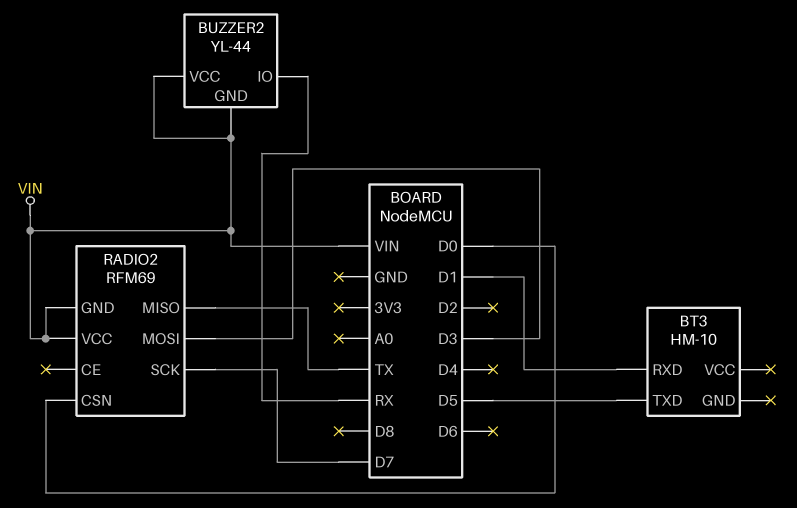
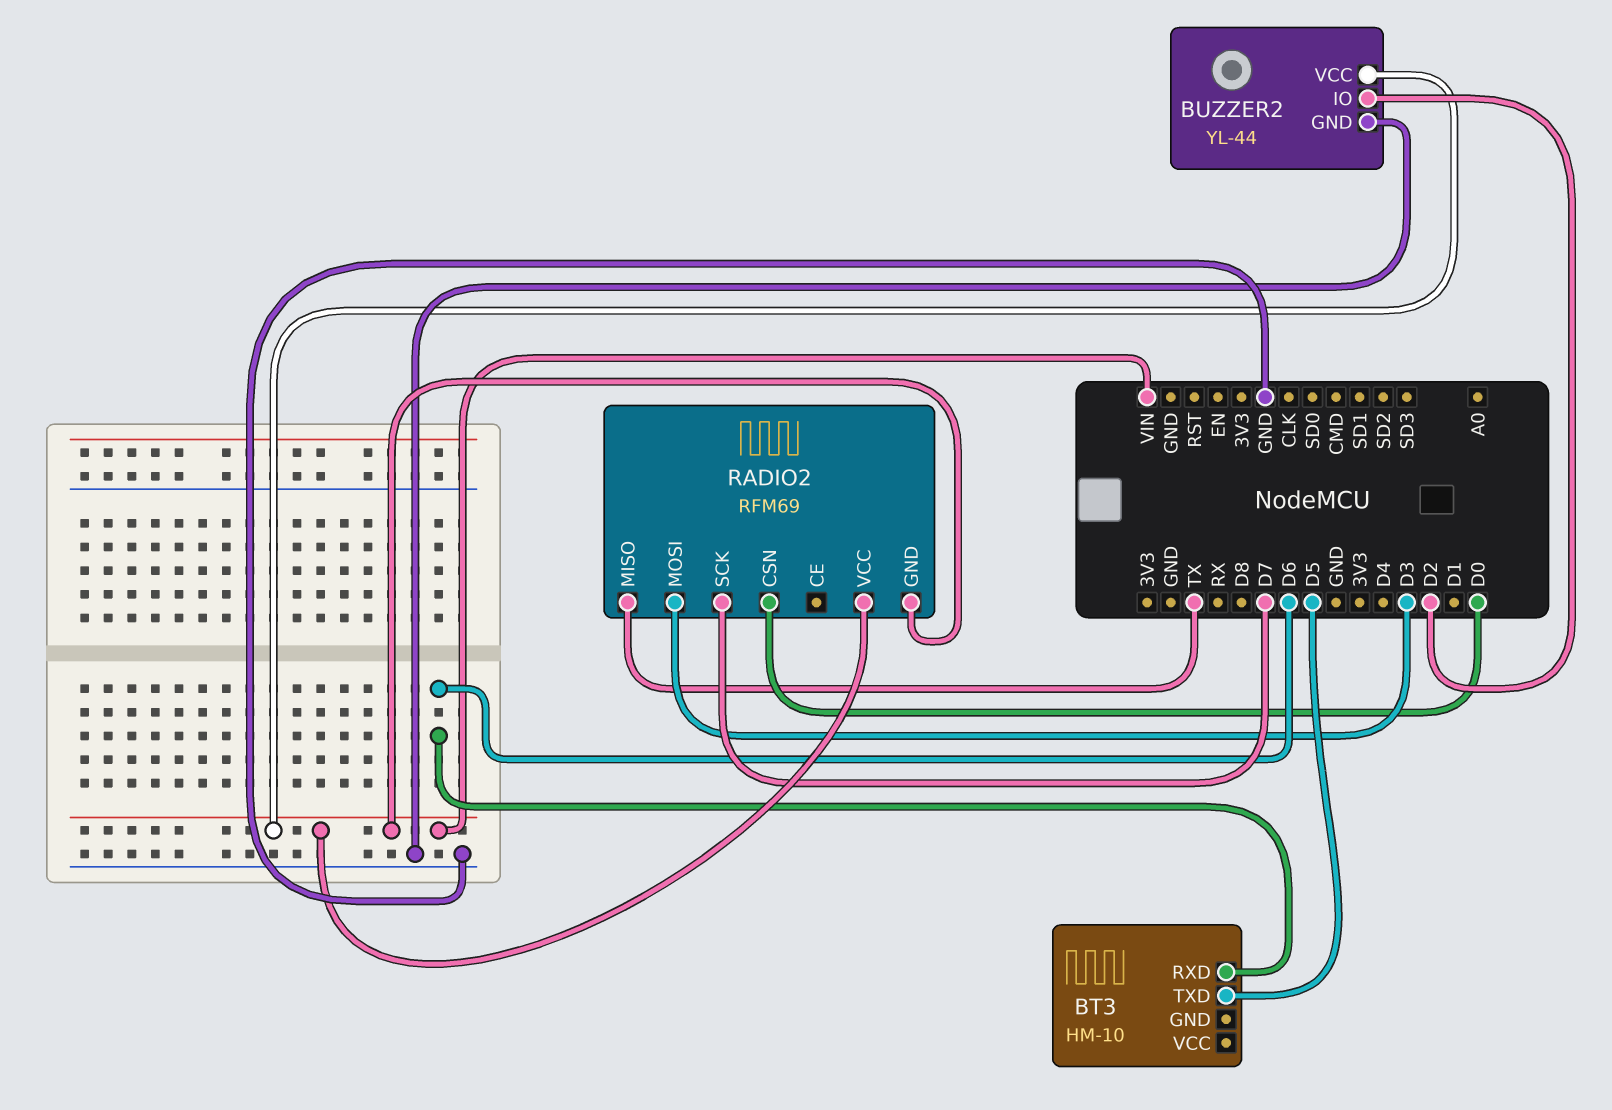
BT3 pin RXD: D1 -> D6
BUZZER2 pin GND: VIN -> GND
BUZZER2 pin IO: RX -> D2

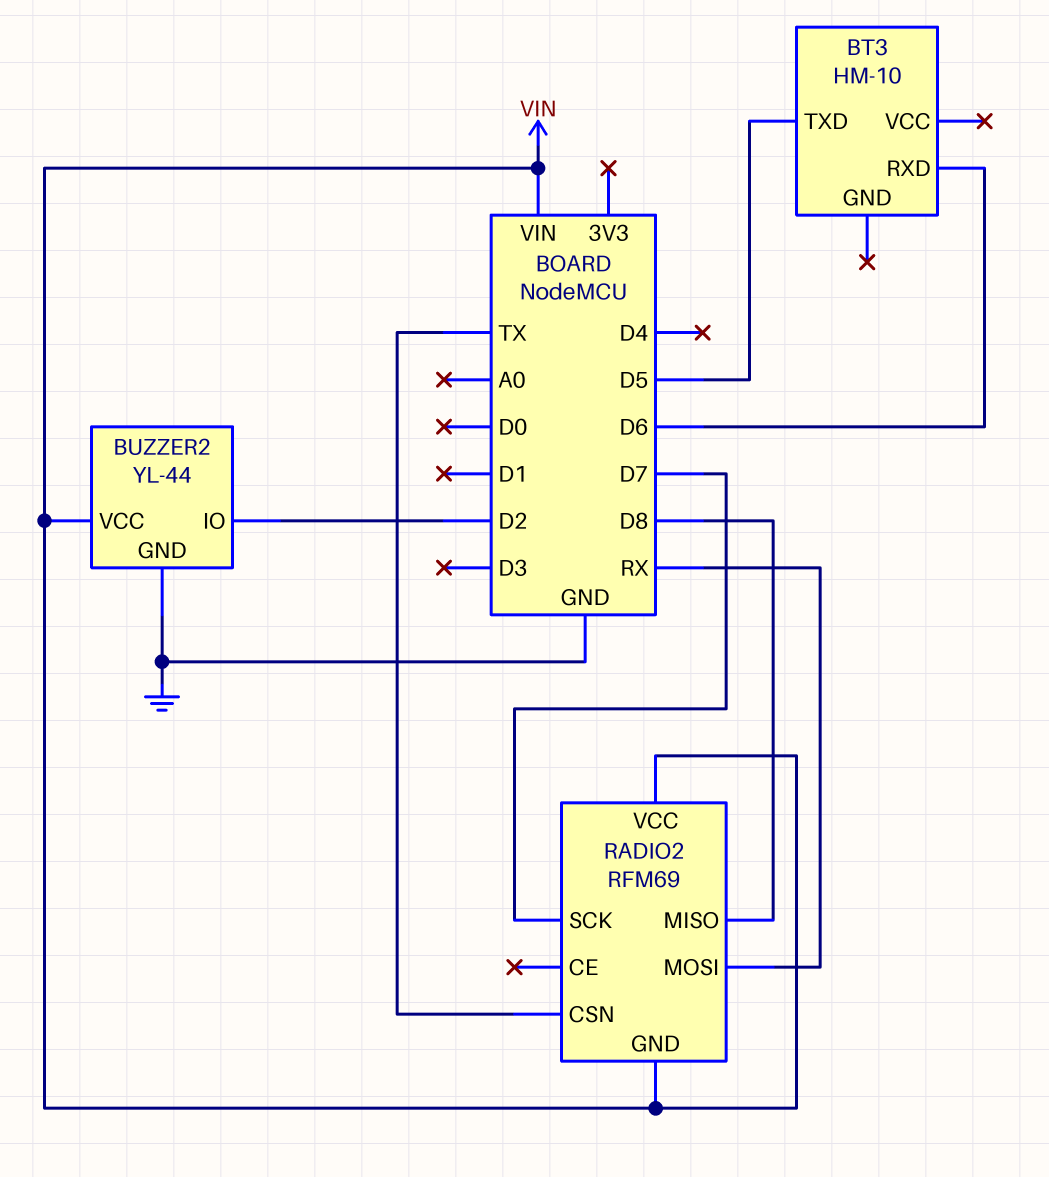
RADIO2 pin CSN: D0 -> TX
RADIO2 pin MISO: TX -> D8
RADIO2 pin MOSI: D3 -> RX

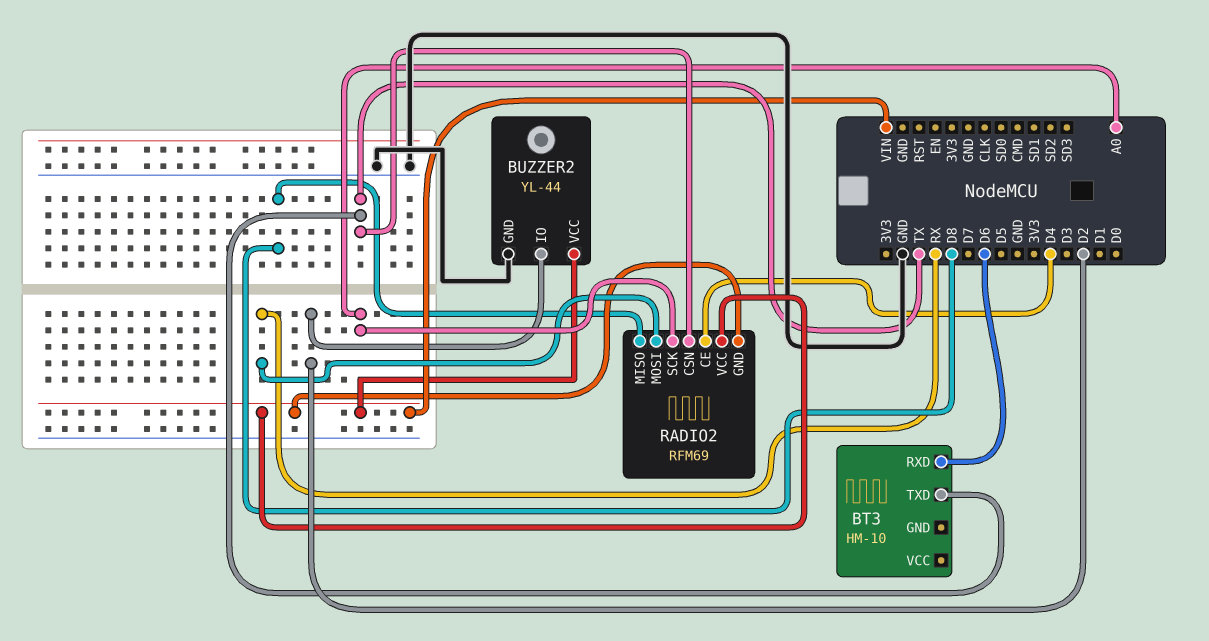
BT3 pin TXD: D5 -> TX
RADIO2 pin CE: none -> D4
RADIO2 pin SCK: D7 -> A0

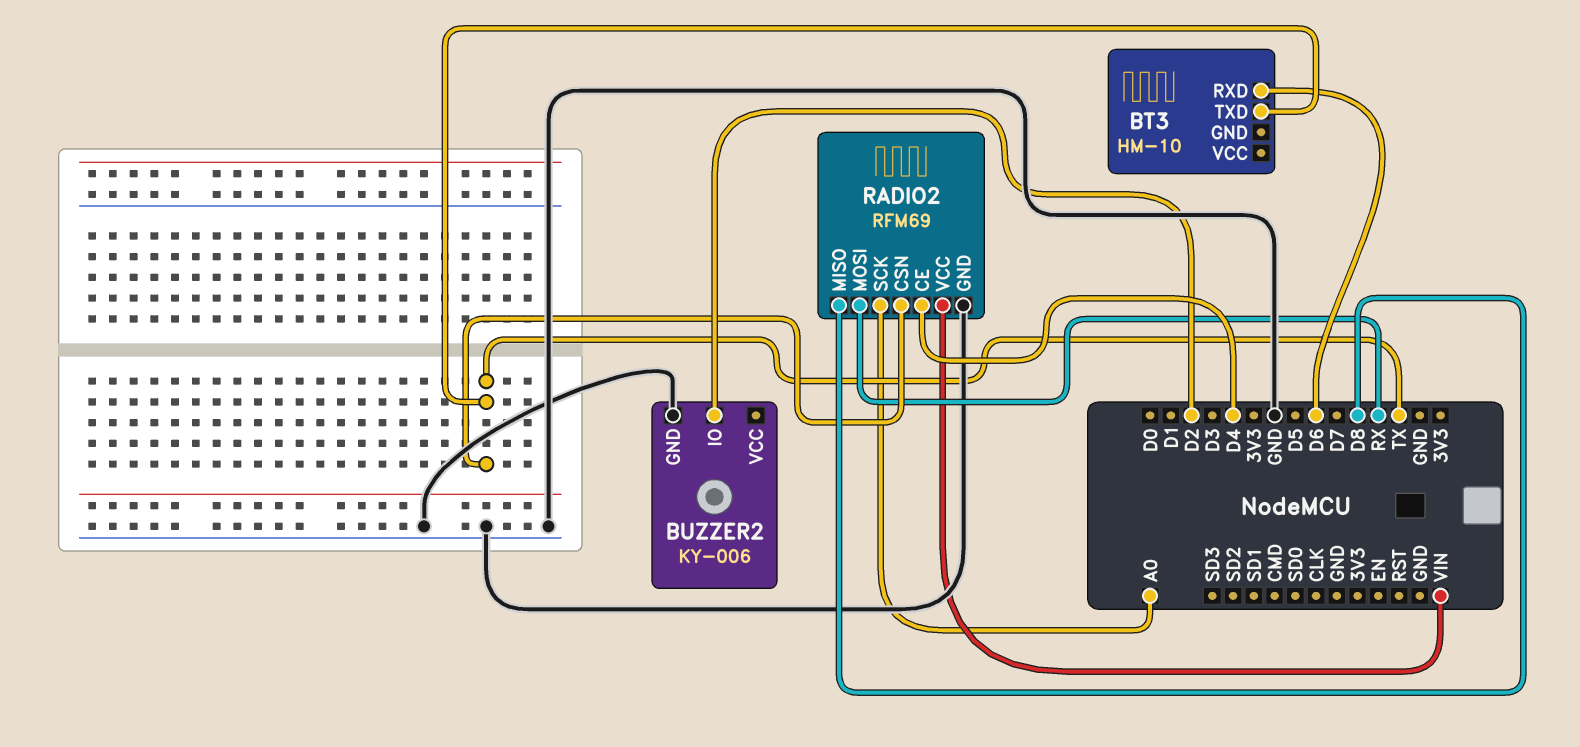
BUZZER2: YL-44 -> KY-006
BUZZER2 pin VCC: VIN -> none
RADIO2 pin GND: VIN -> GND

